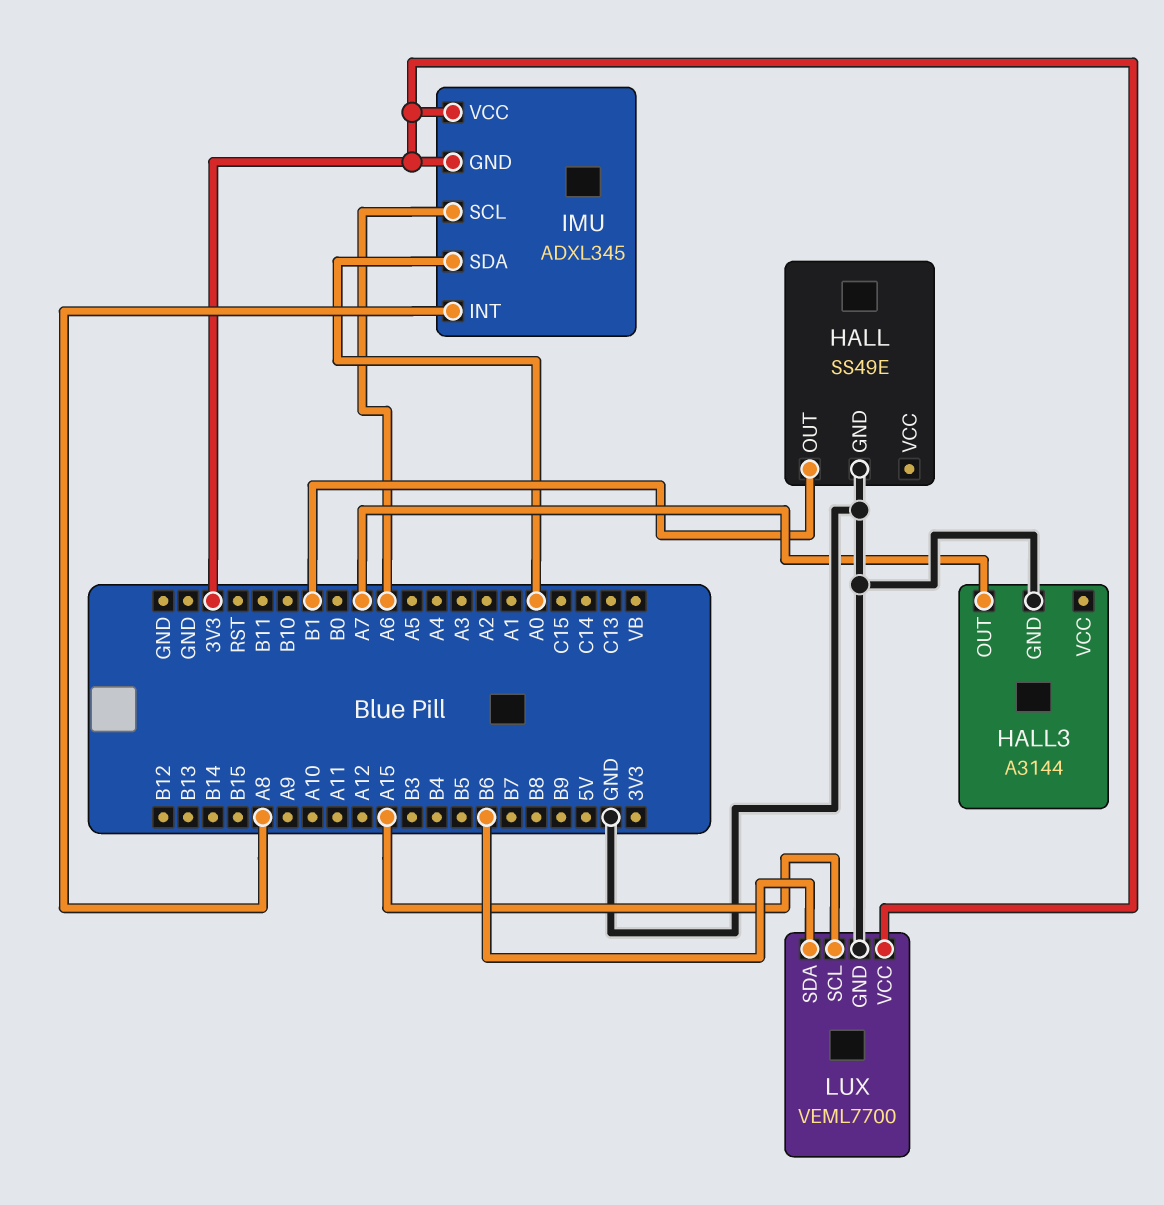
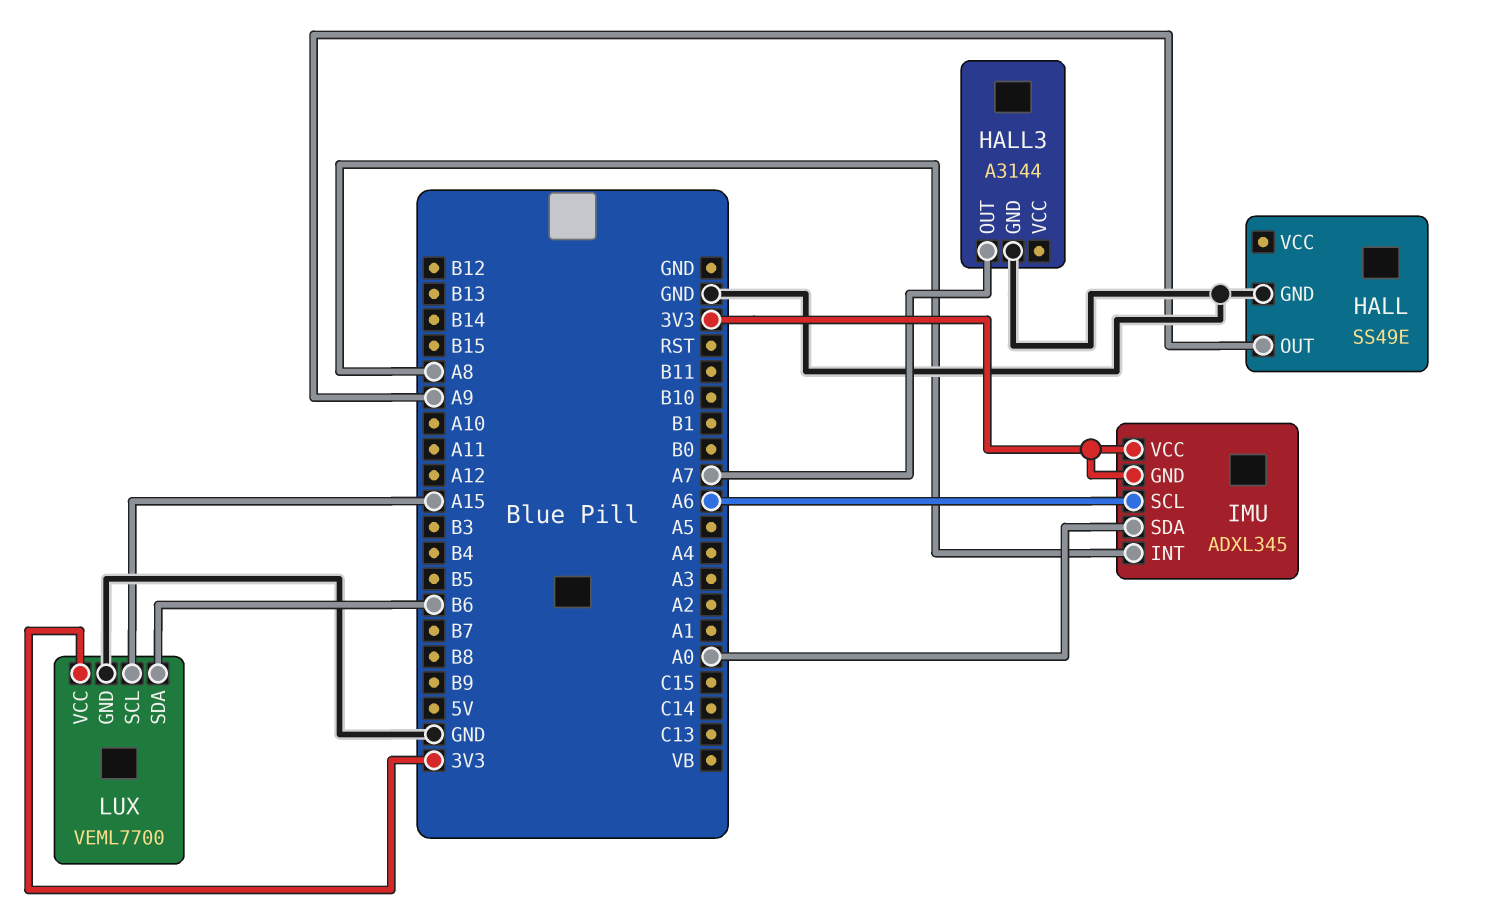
HALL pin OUT: B1 -> A9

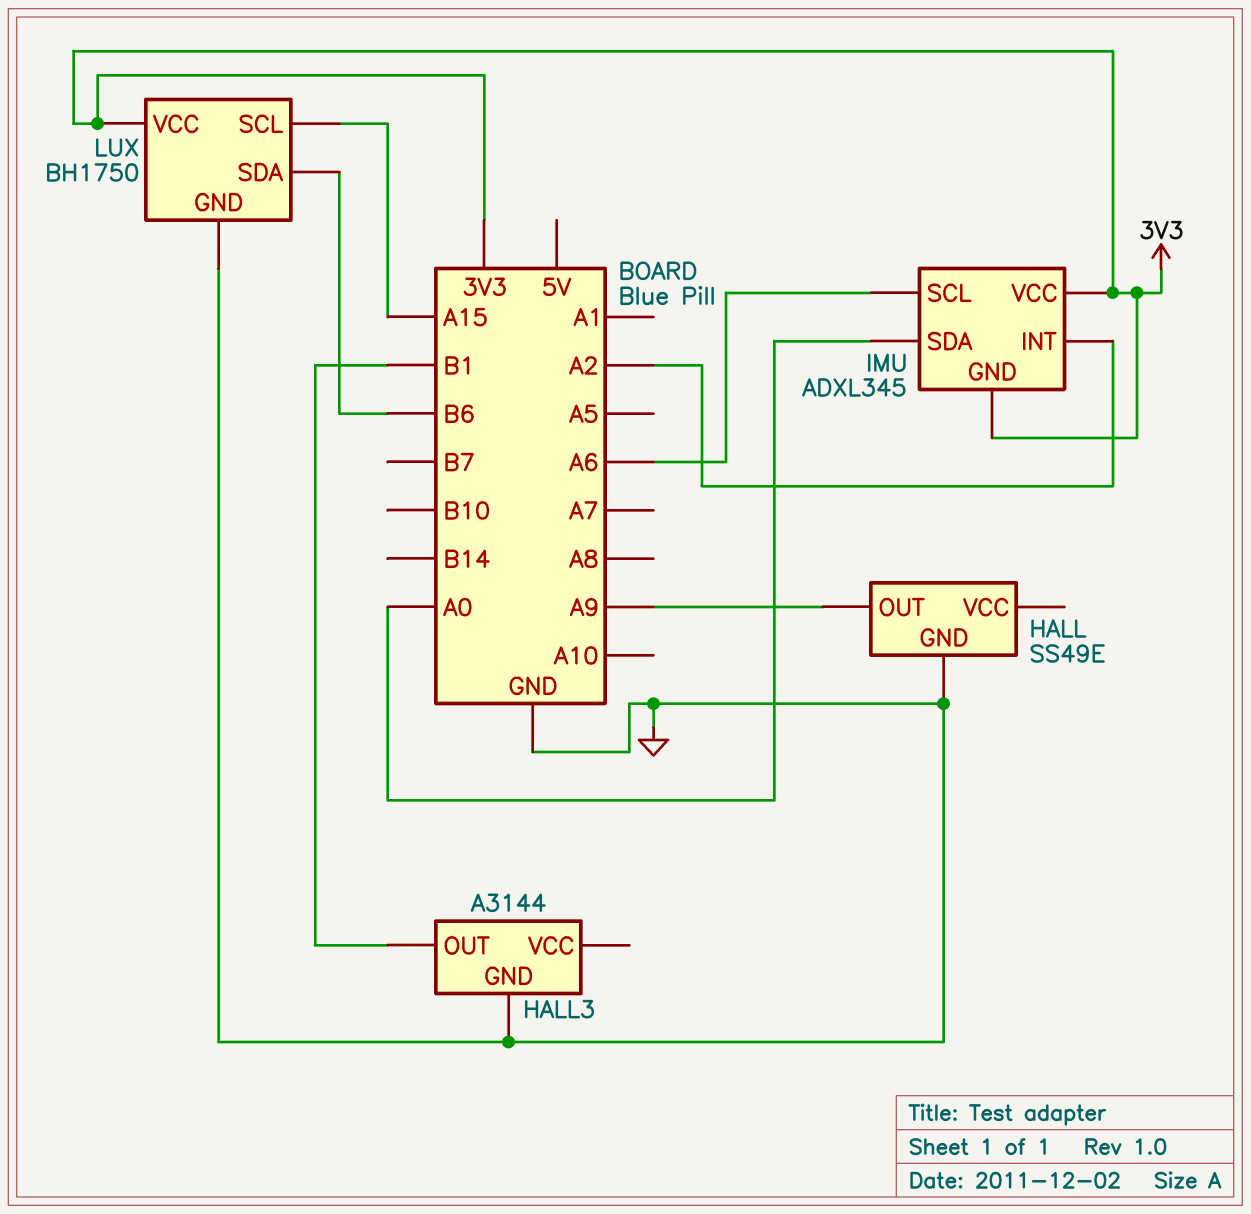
HALL3 pin OUT: A7 -> B1
IMU pin INT: A8 -> A2
LUX: VEML7700 -> BH1750

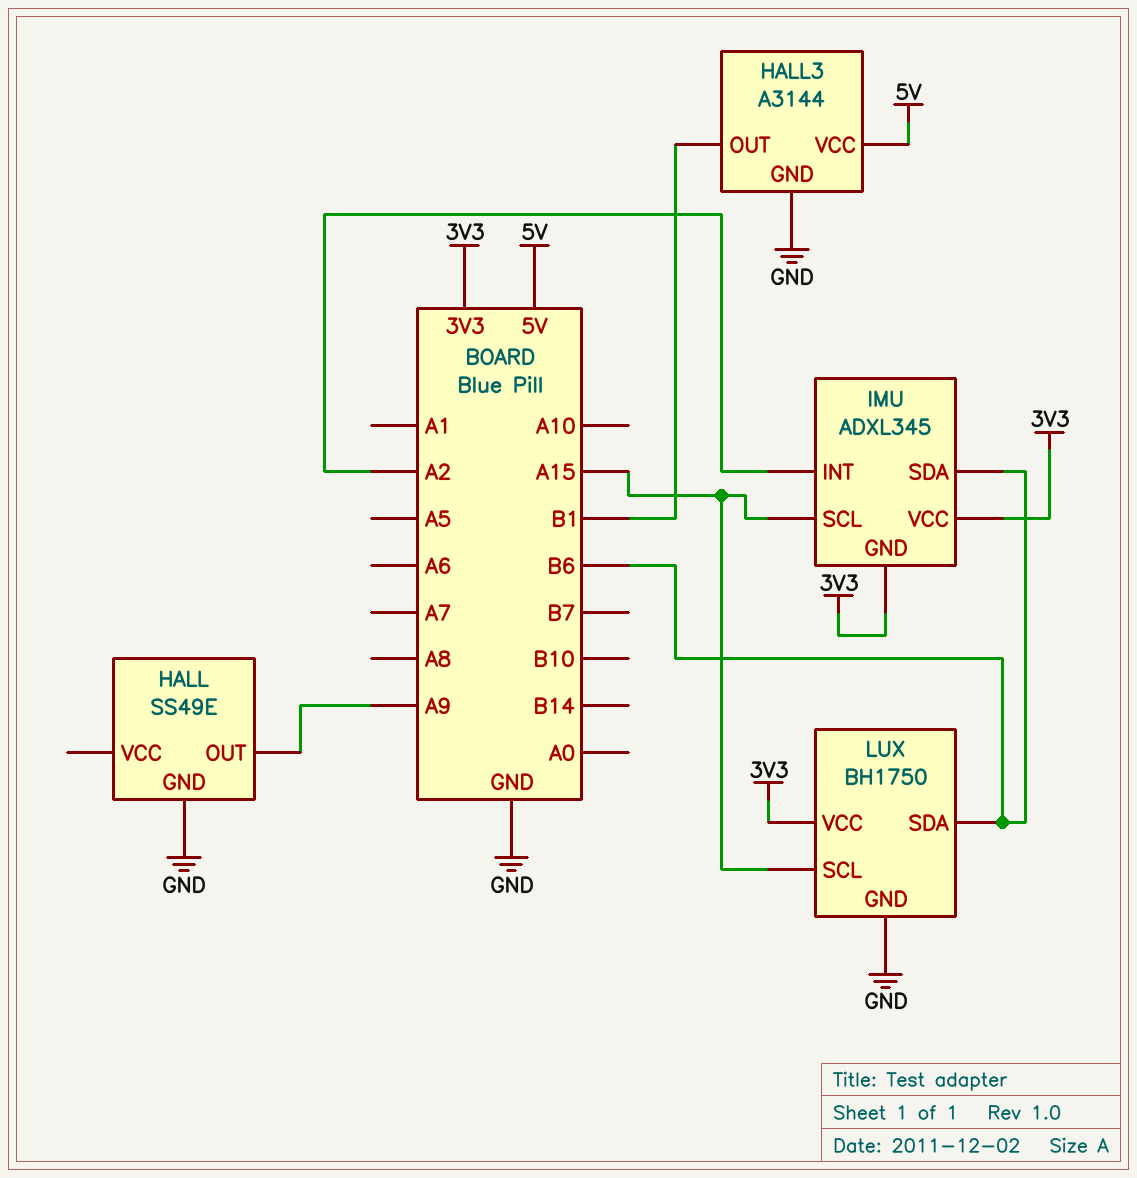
HALL3 pin VCC: none -> 5V
IMU pin SCL: A6 -> A15
IMU pin SDA: A0 -> B6

